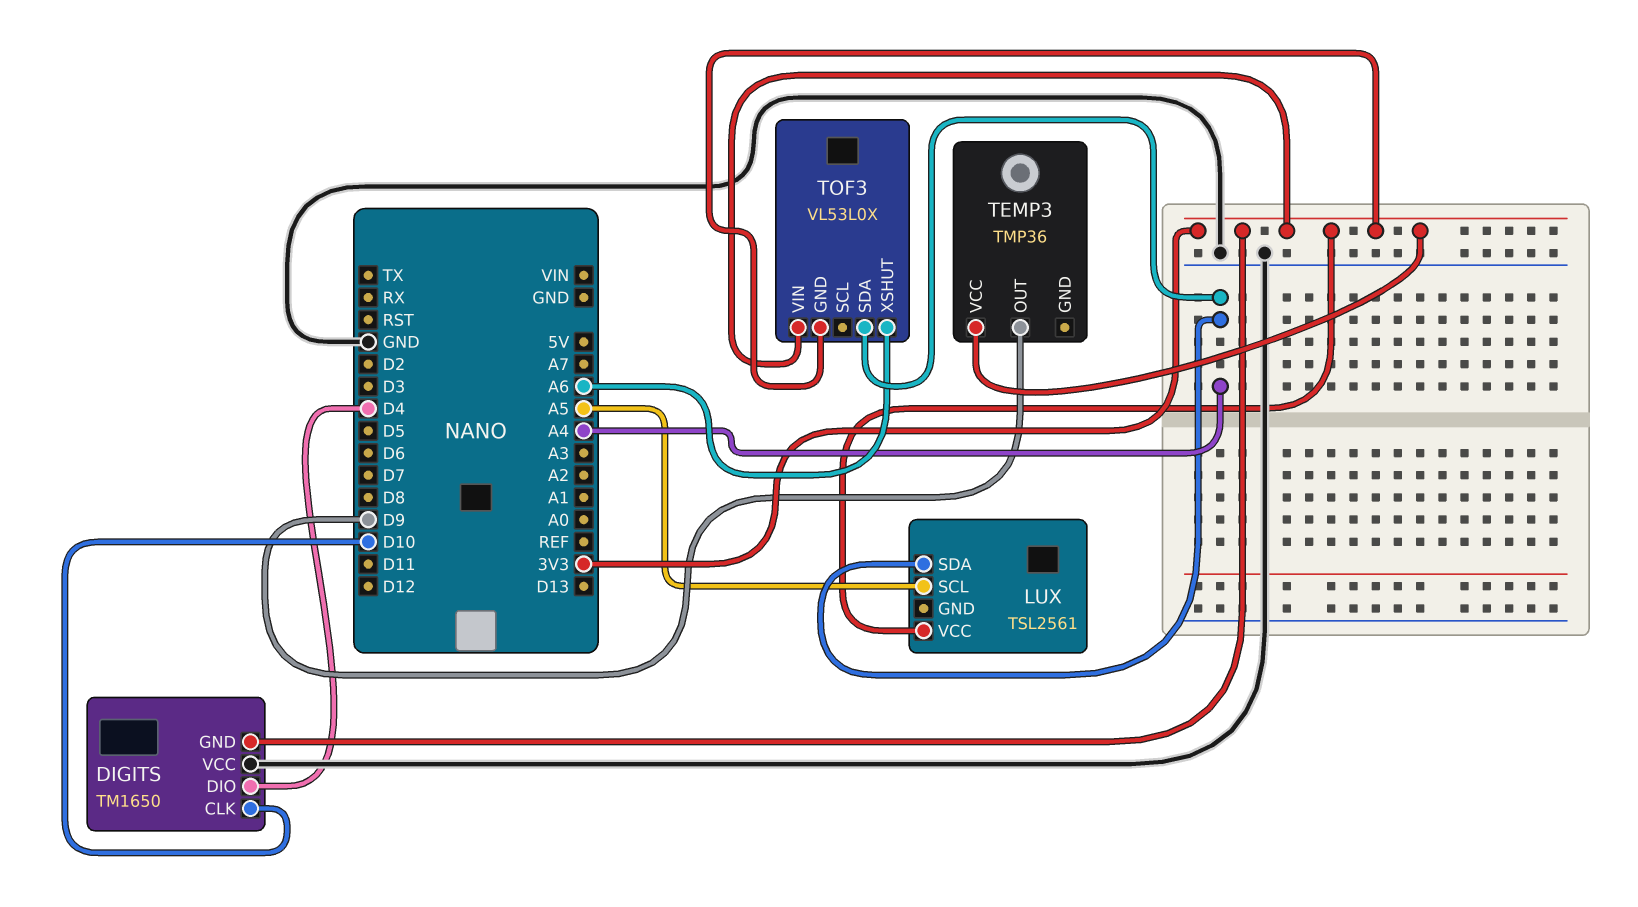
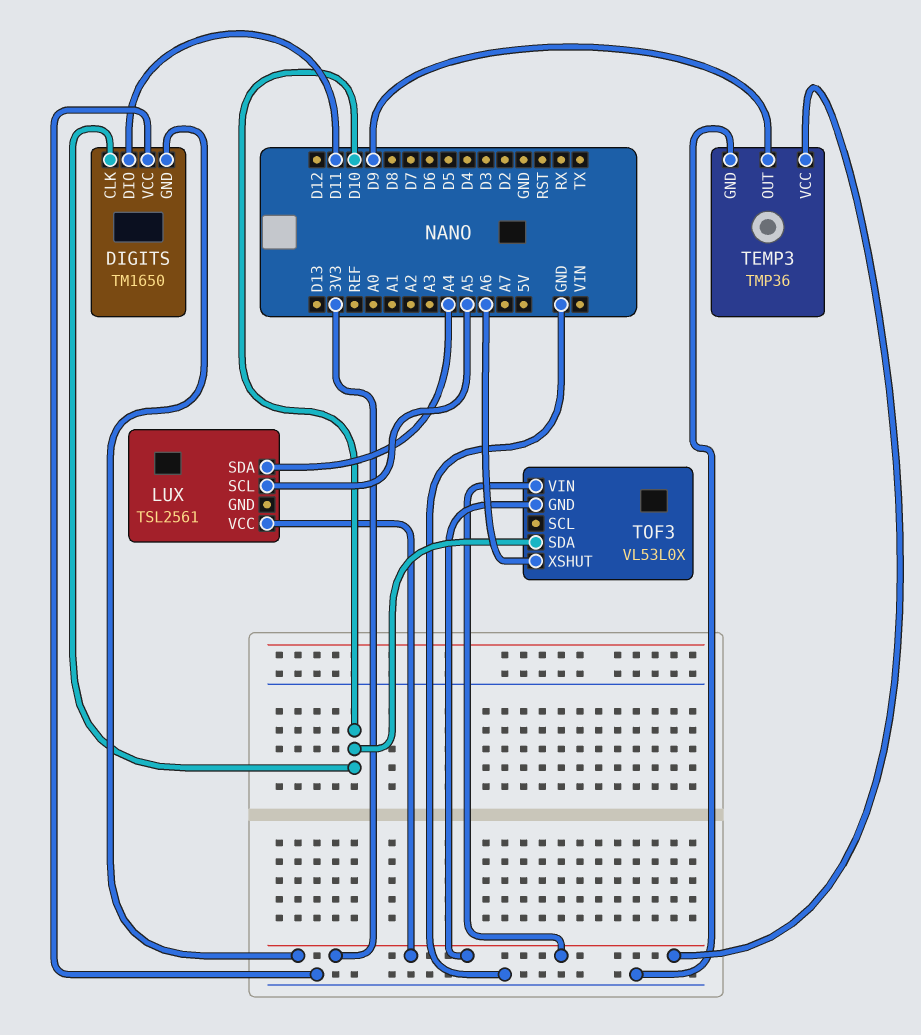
DIGITS pin DIO: D4 -> D11
TEMP3 pin GND: none -> GND
TOF3 pin SDA: A4 -> D10

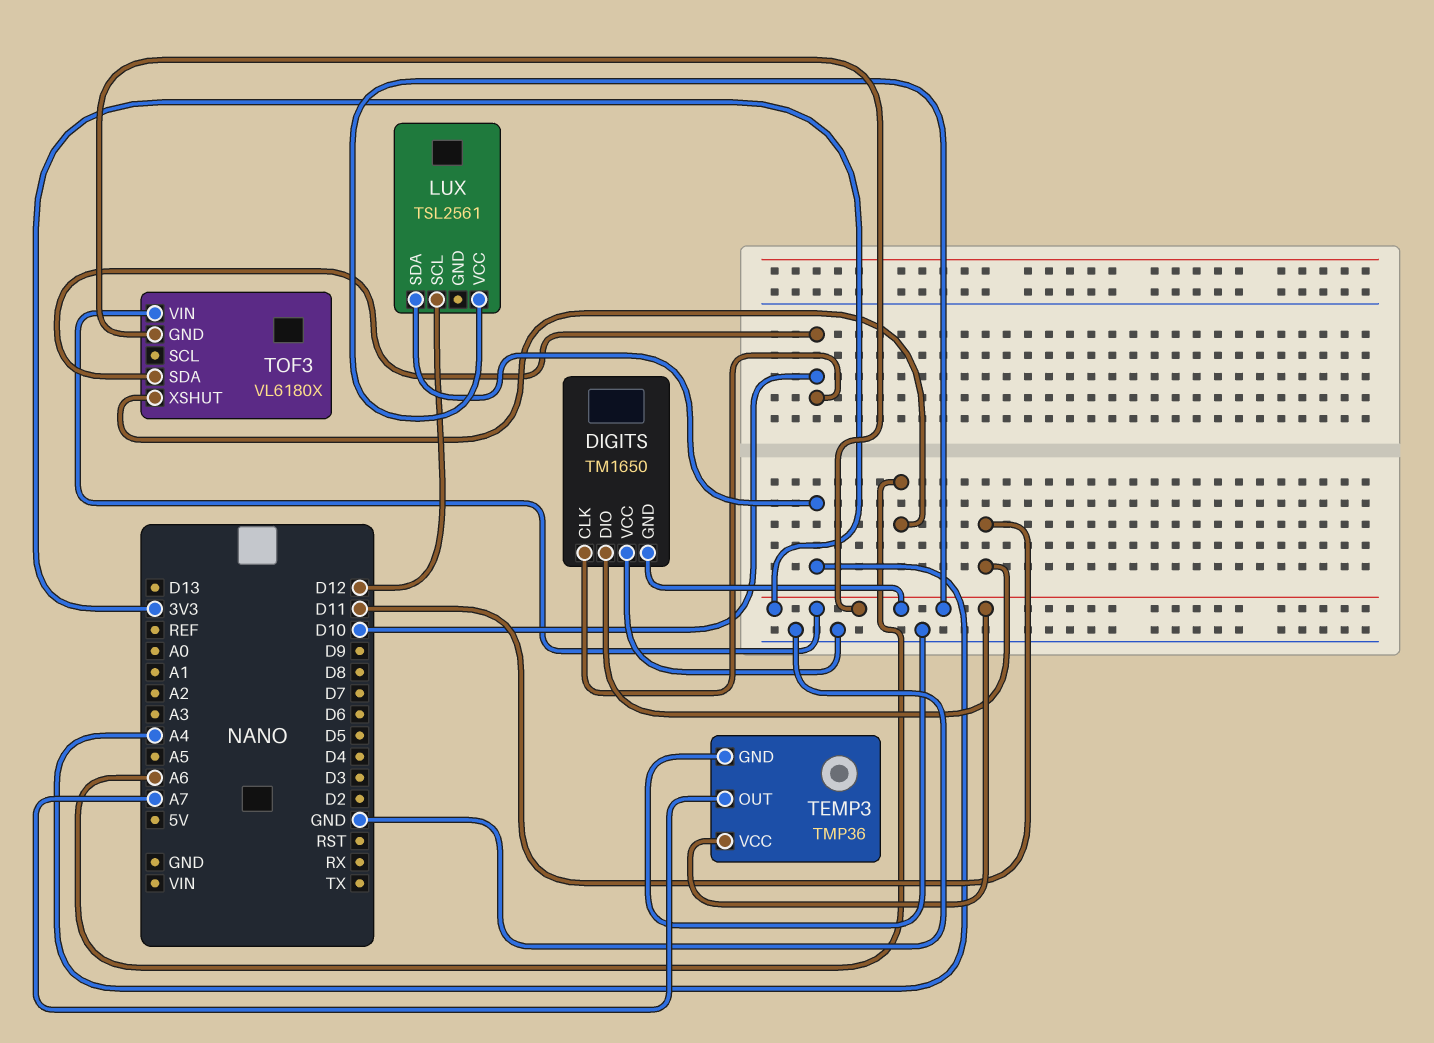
LUX pin SCL: A5 -> D12
TEMP3 pin OUT: D9 -> A7
TOF3: VL53L0X -> VL6180X

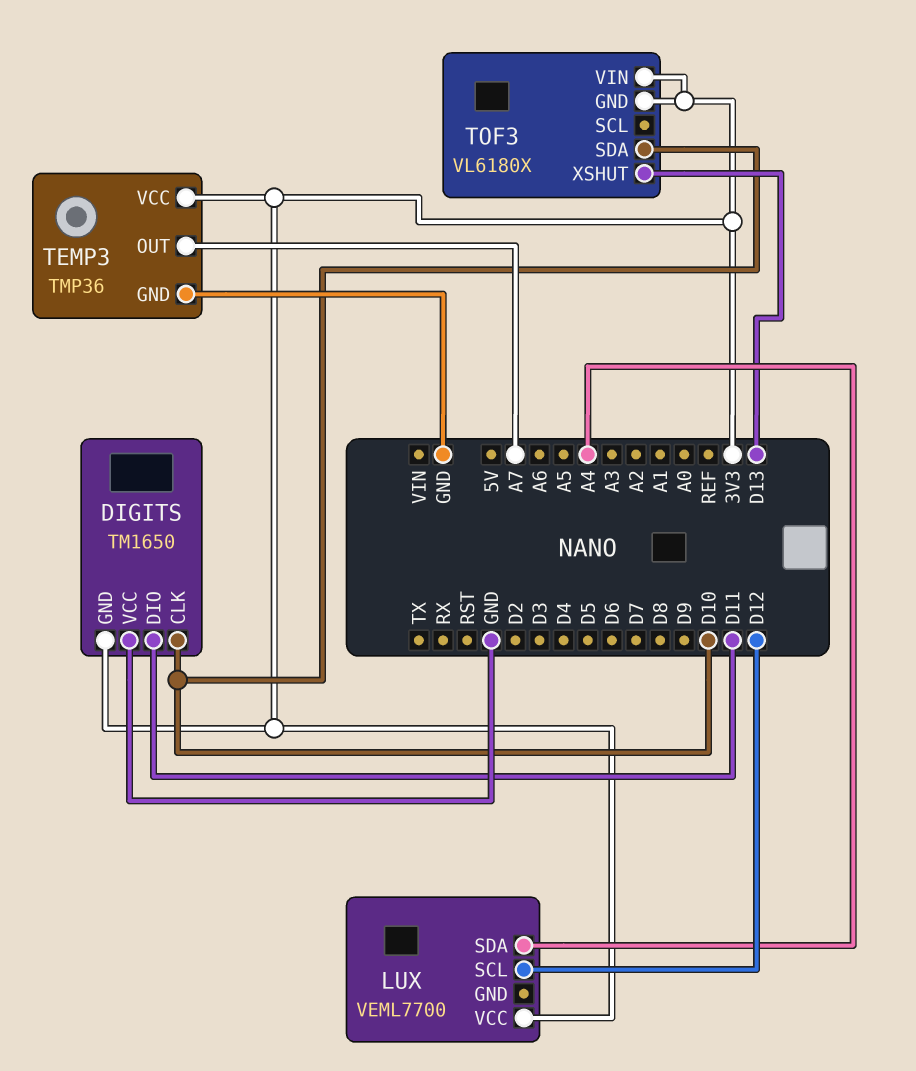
LUX: TSL2561 -> VEML7700
TOF3 pin XSHUT: A6 -> D13

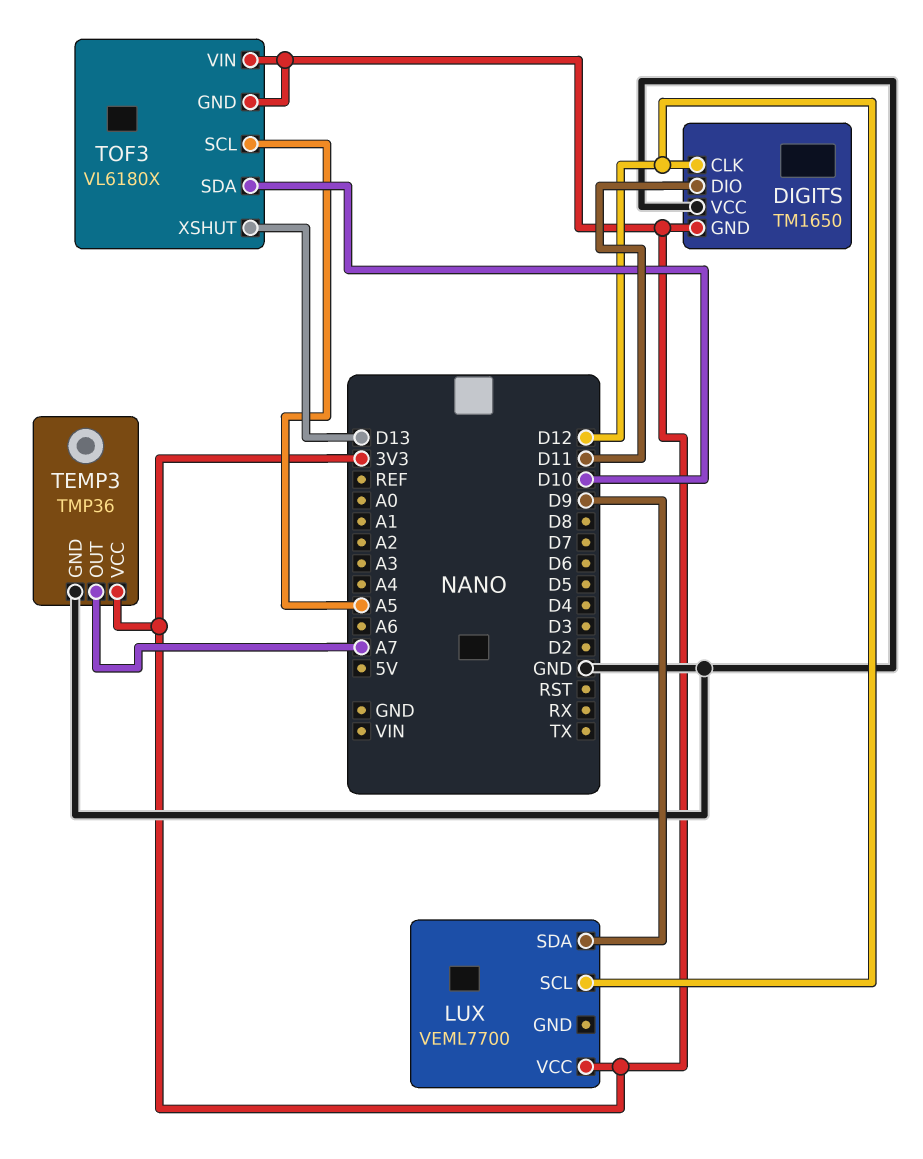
DIGITS pin CLK: D10 -> D12
LUX pin SDA: A4 -> D9
TOF3 pin SCL: none -> A5

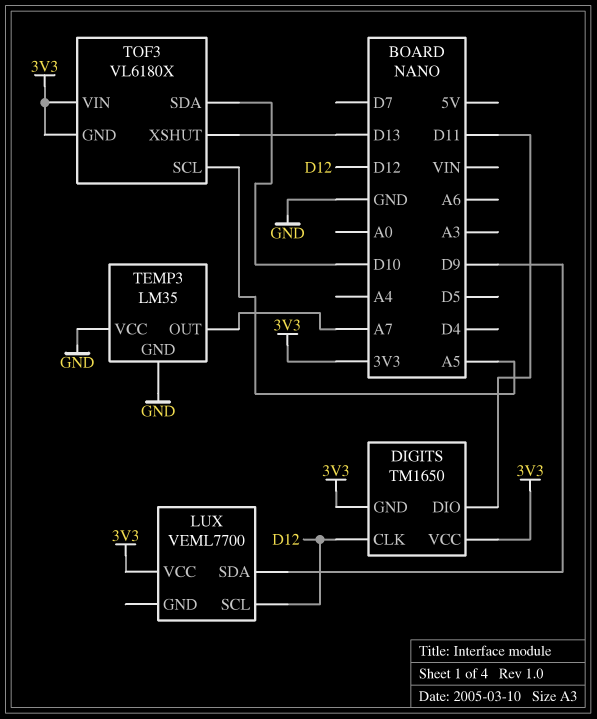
DIGITS pin VCC: GND -> 3V3
TEMP3: TMP36 -> LM35
TEMP3 pin VCC: 3V3 -> GND

